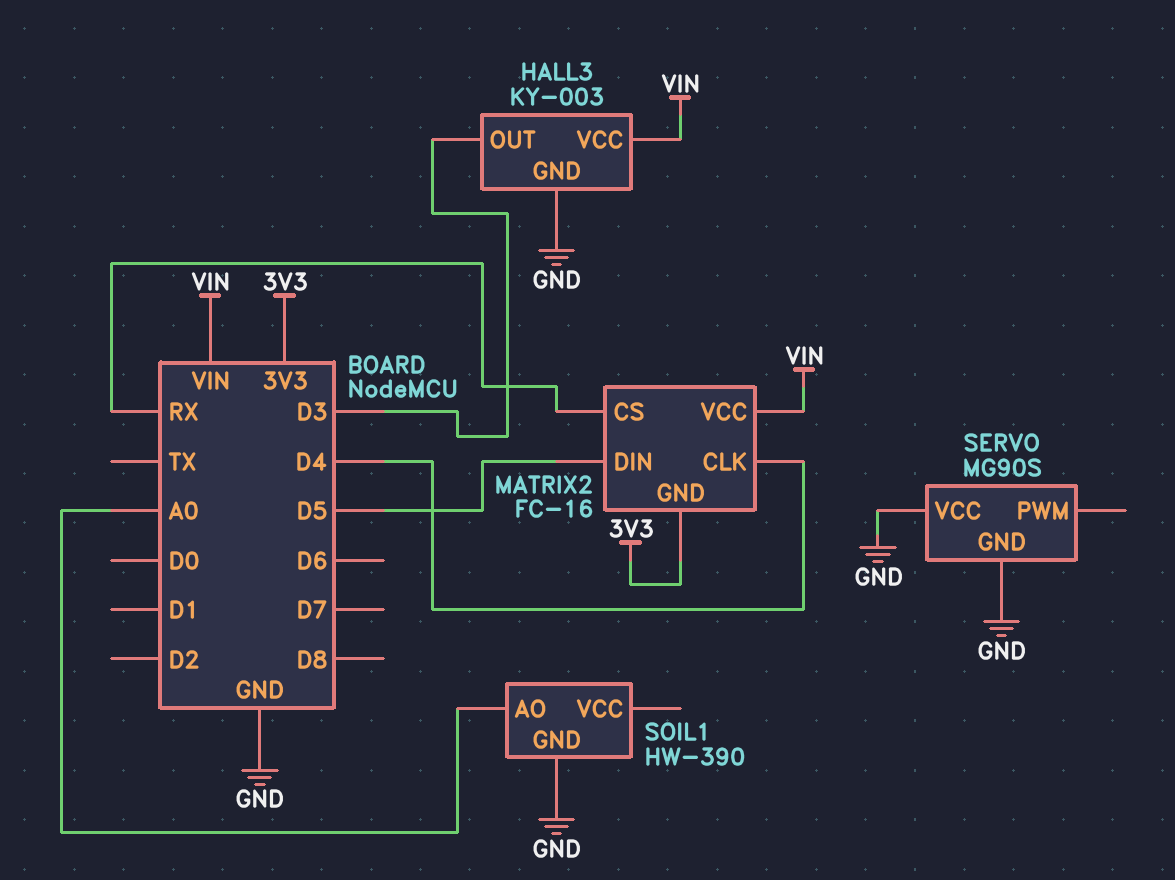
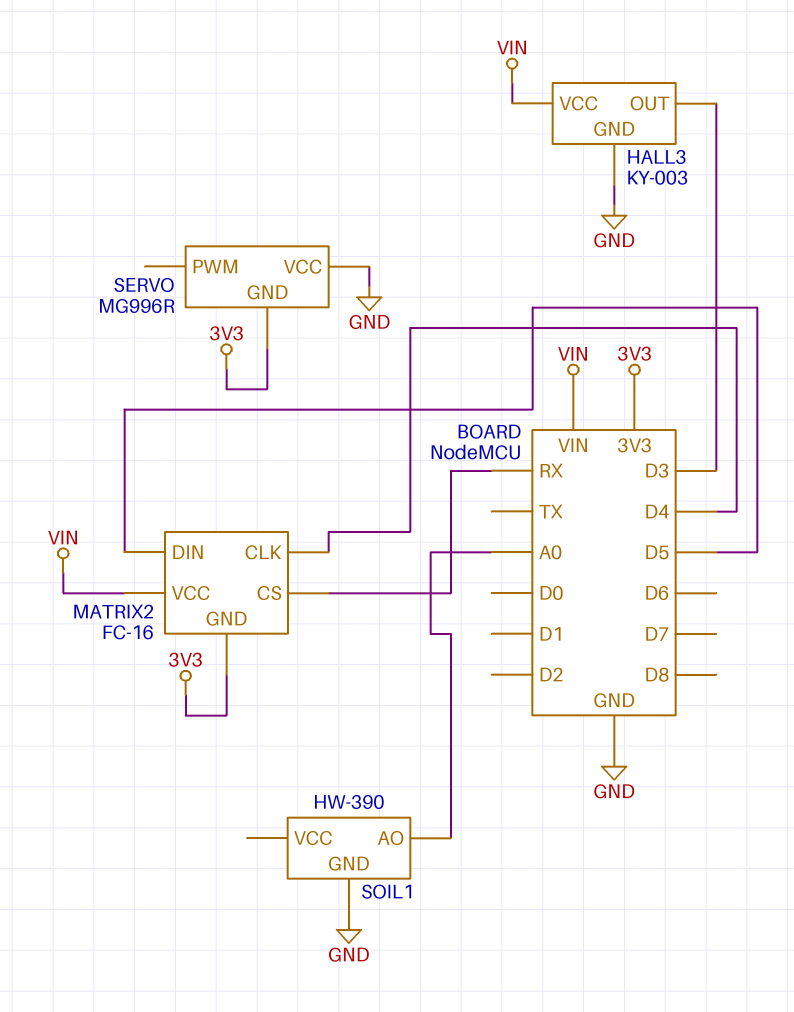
SERVO: MG90S -> MG996R
SERVO pin GND: GND -> 3V3

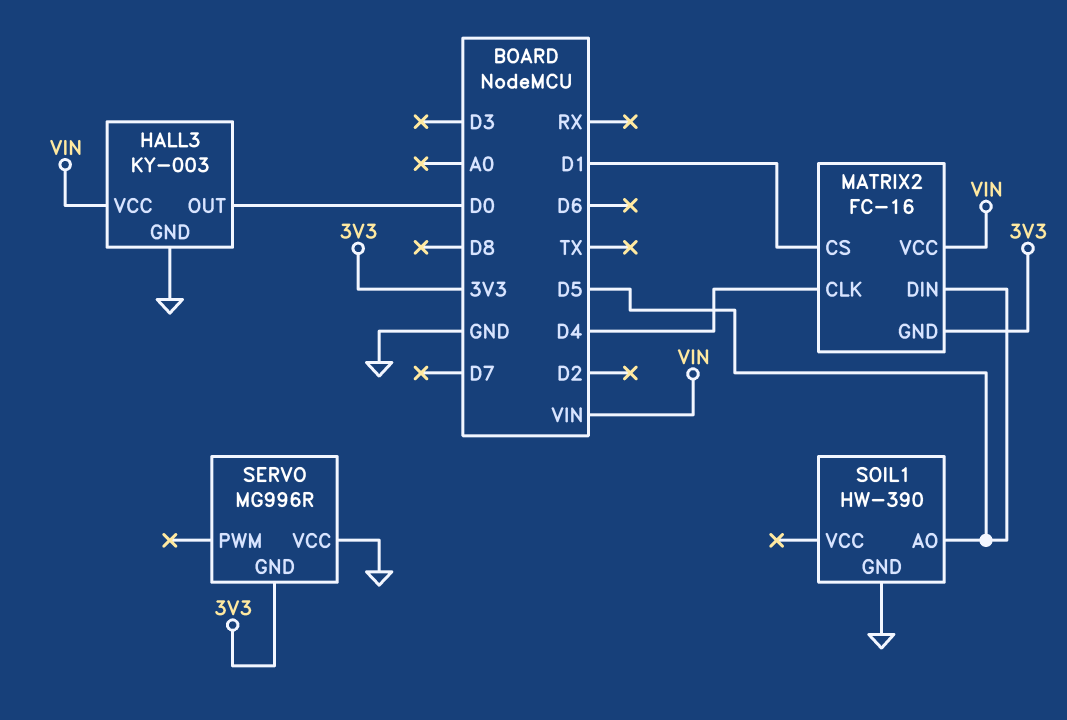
HALL3 pin OUT: D3 -> D0
MATRIX2 pin CS: RX -> D1
SOIL1 pin AO: A0 -> D5

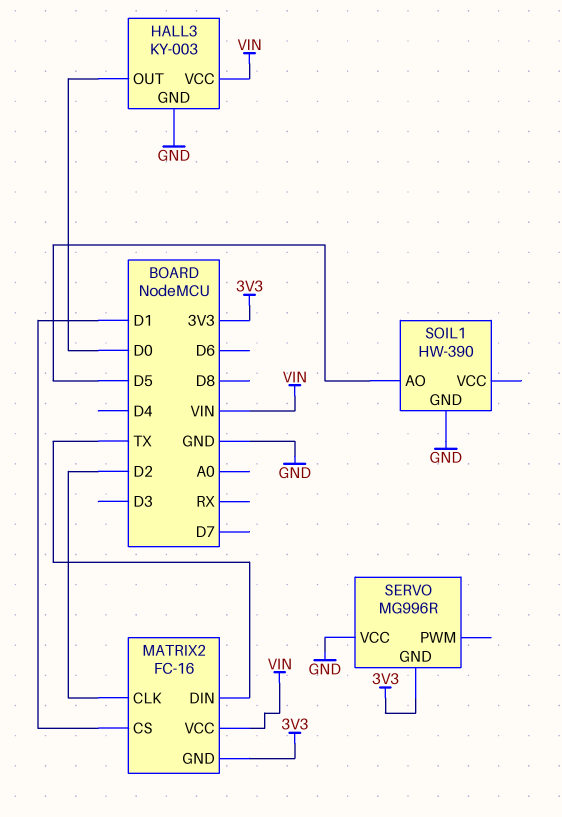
MATRIX2 pin CLK: D4 -> D2
MATRIX2 pin DIN: D5 -> TX

